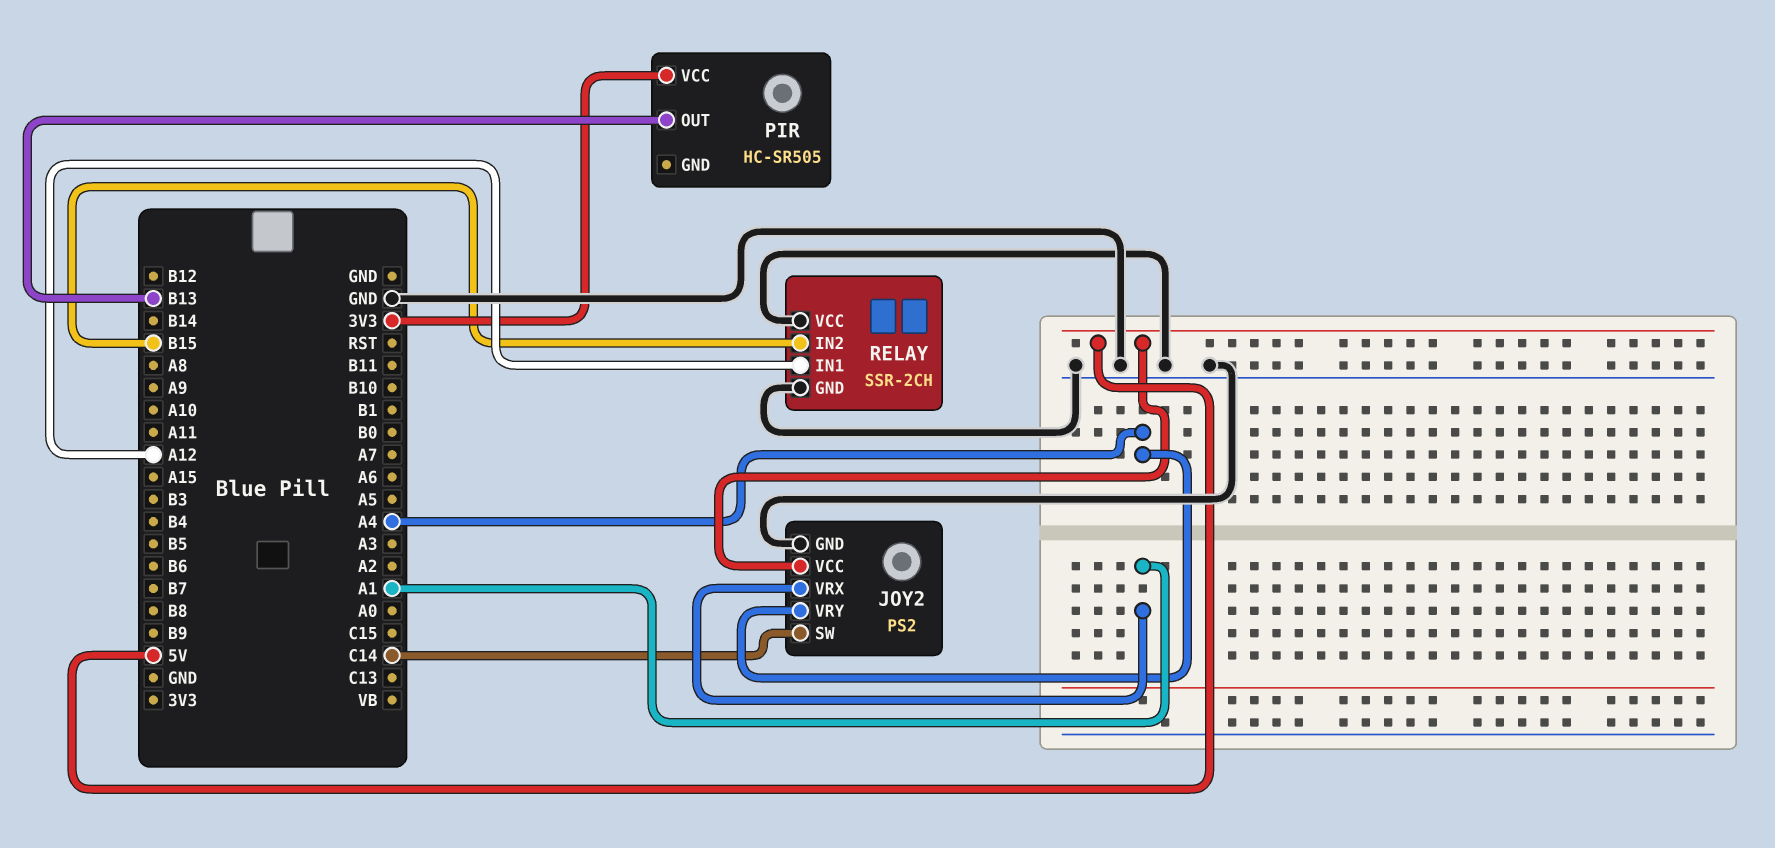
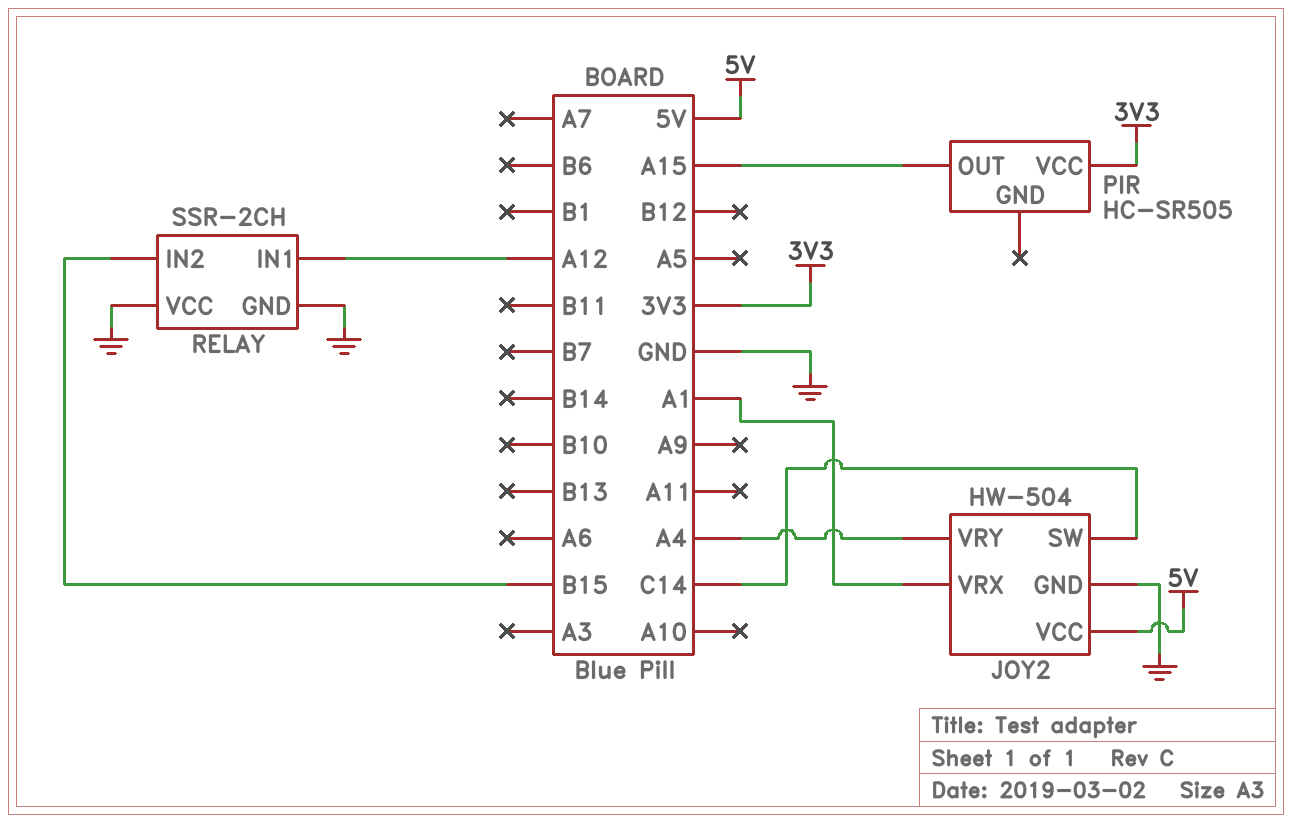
JOY2: PS2 -> HW-504
PIR pin OUT: B13 -> A15

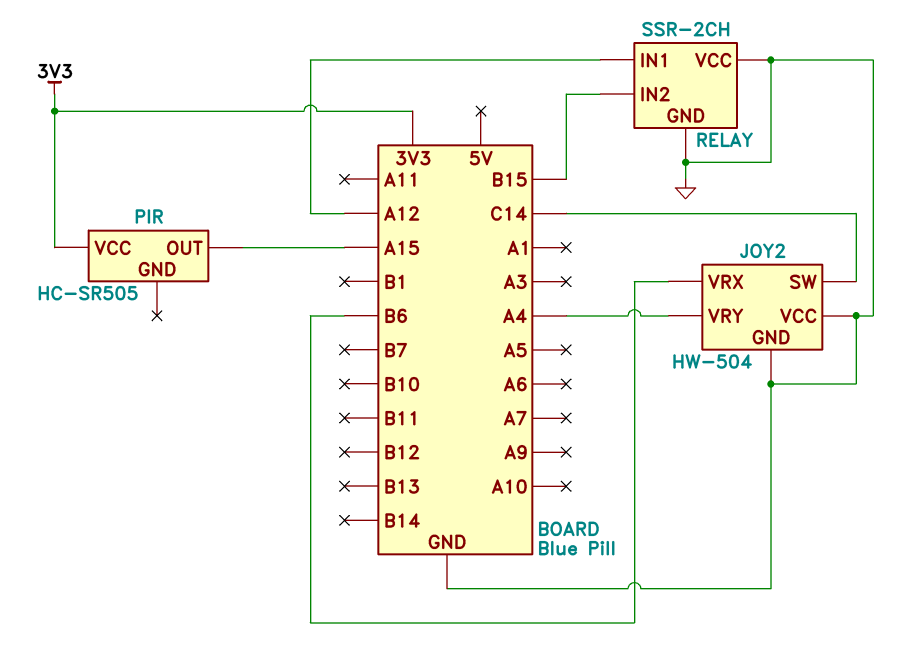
JOY2 pin VCC: 5V -> GND
JOY2 pin VRX: A1 -> B6

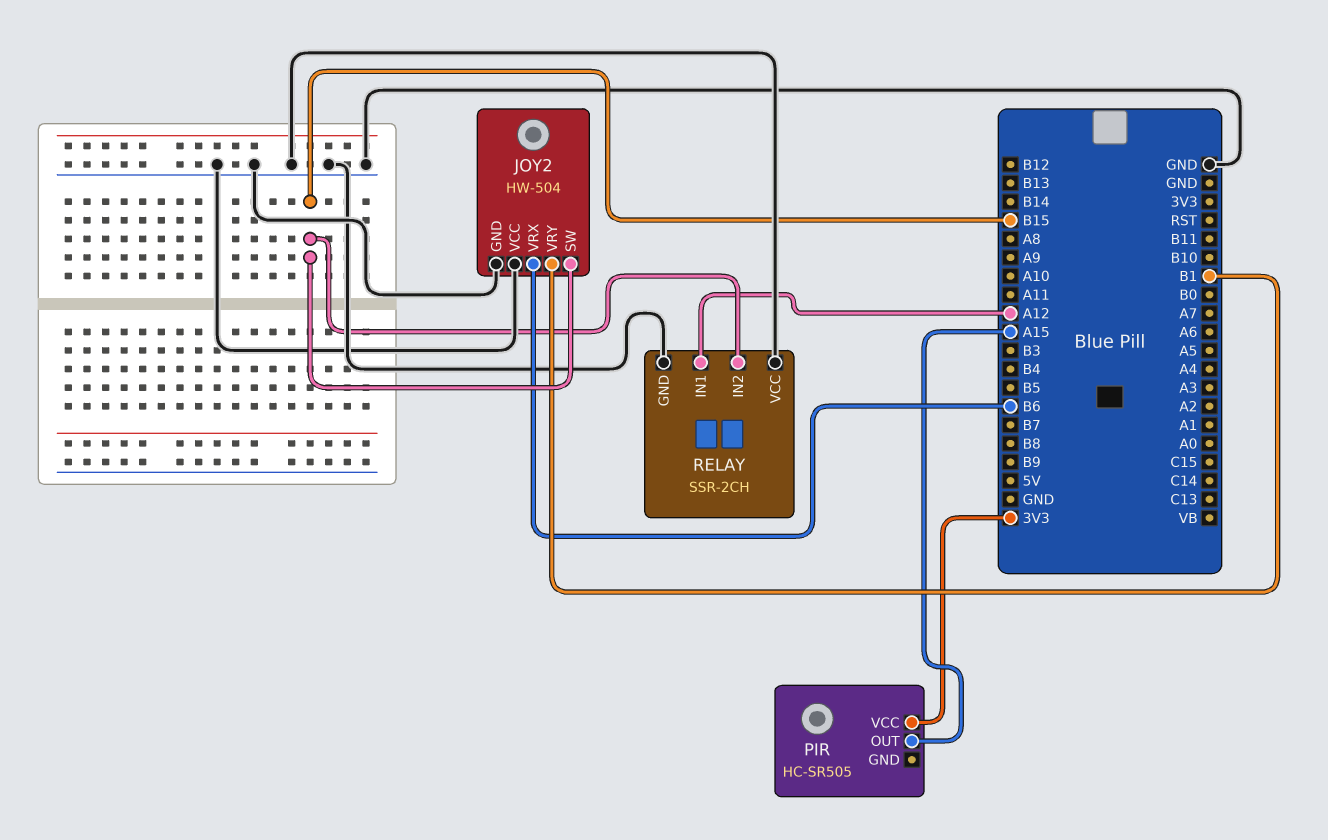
JOY2 pin SW: C14 -> B15
JOY2 pin VRY: A4 -> B1

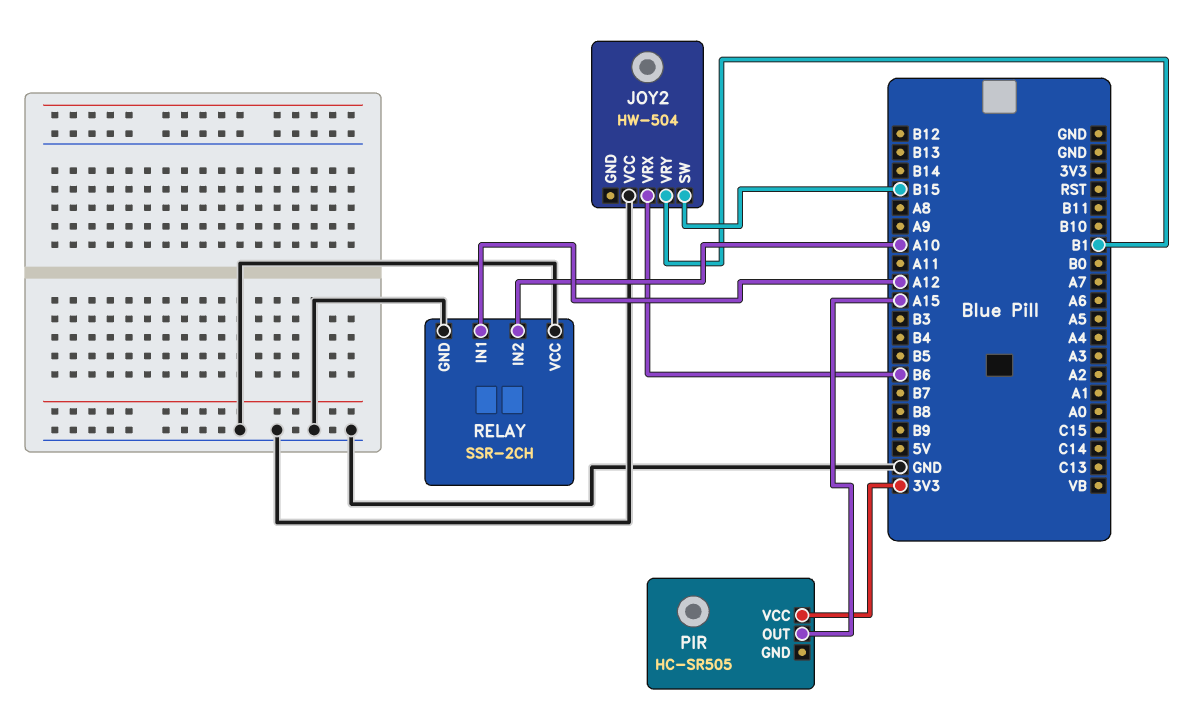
JOY2 pin GND: GND -> none
RELAY pin IN2: B15 -> A10

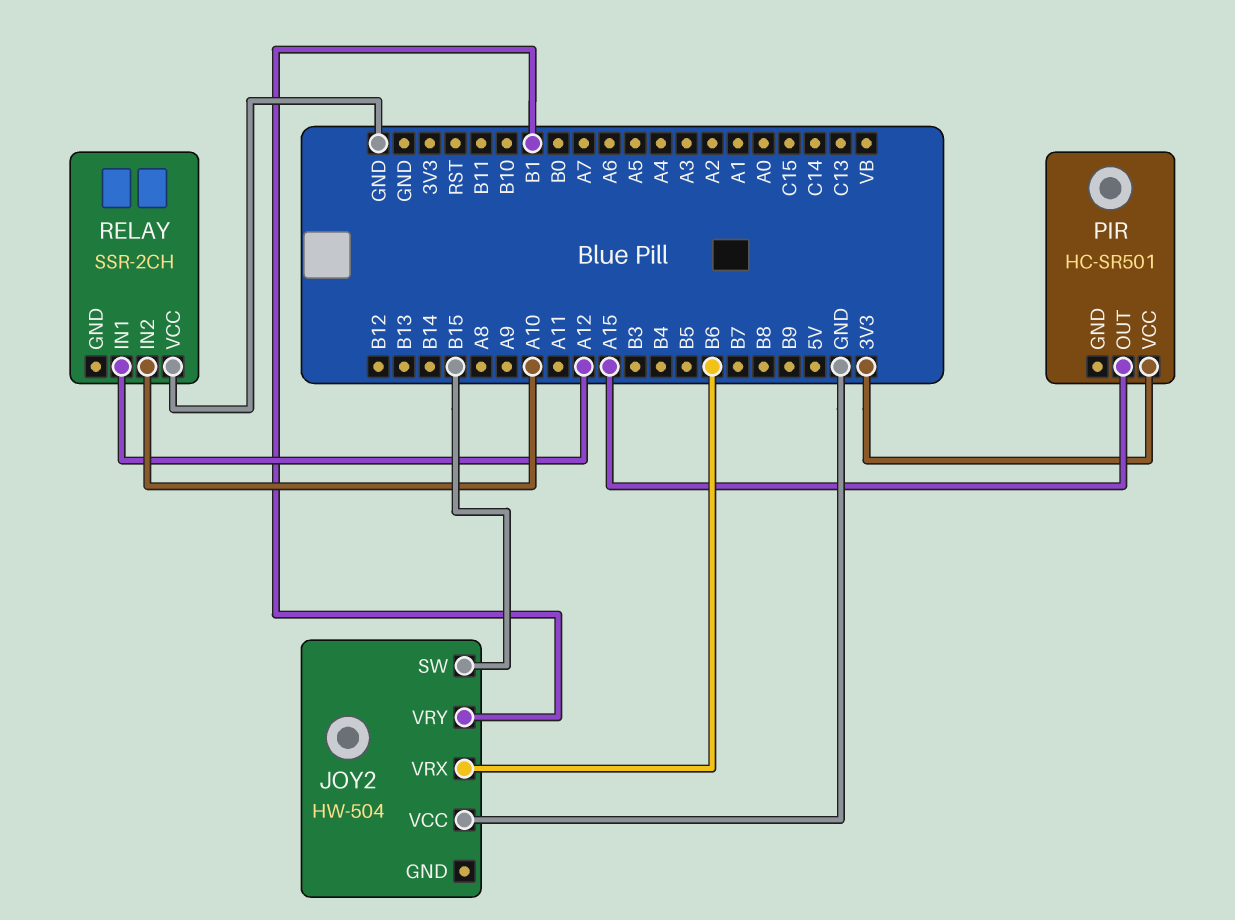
PIR: HC-SR505 -> HC-SR501
RELAY pin GND: GND -> none

